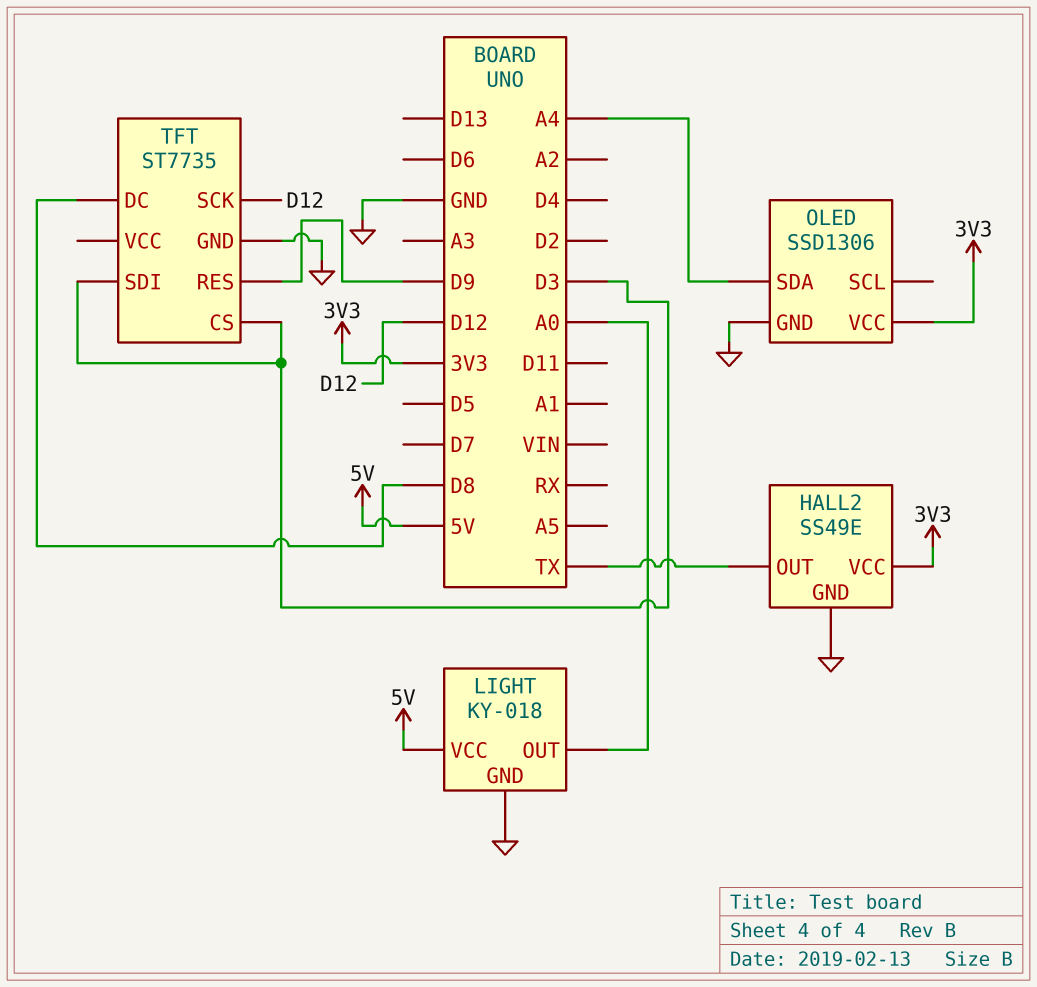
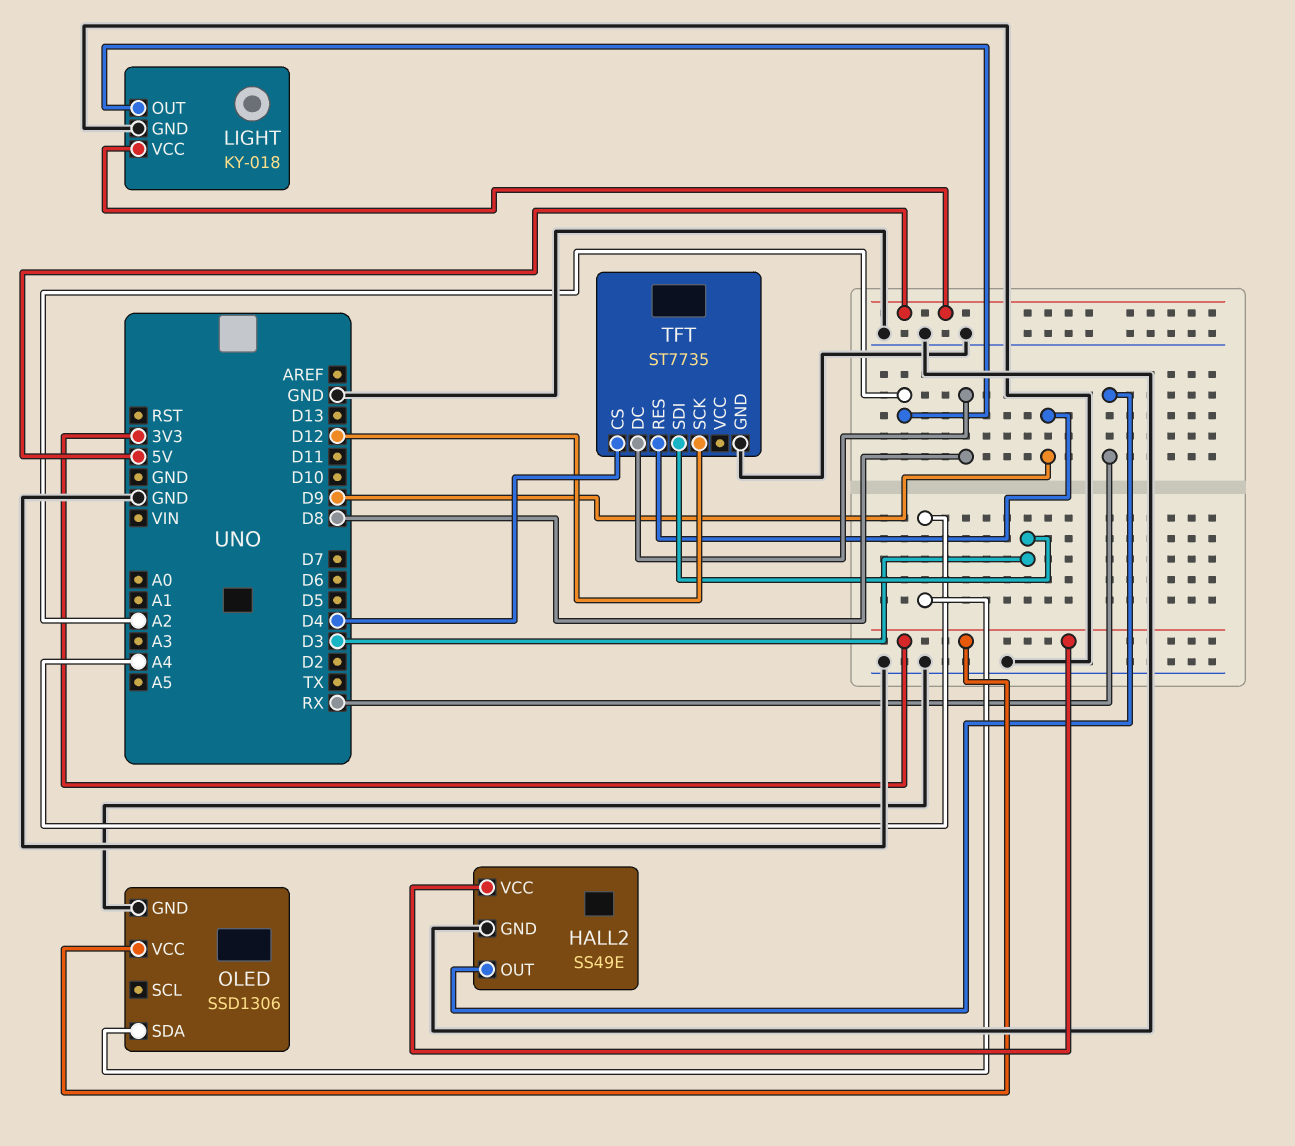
HALL2 pin OUT: TX -> RX
LIGHT pin OUT: A0 -> A2
TFT pin CS: D3 -> D4

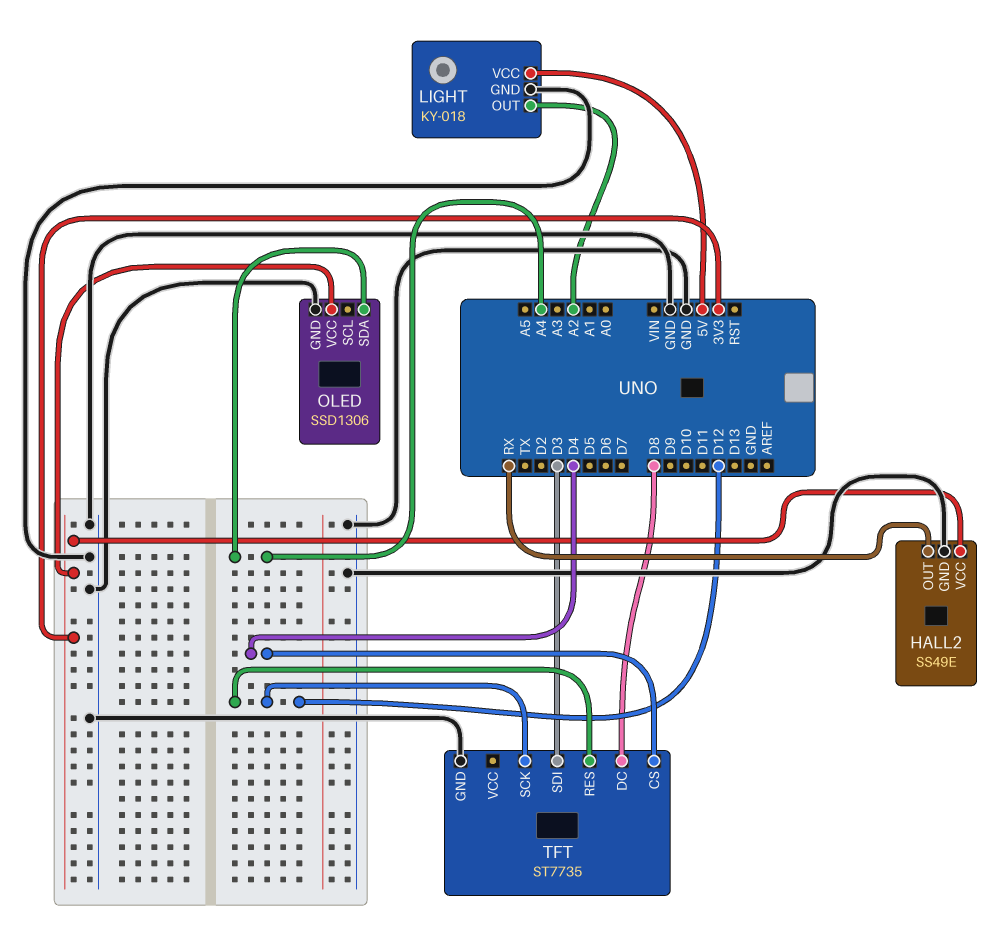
TFT pin RES: D9 -> D12

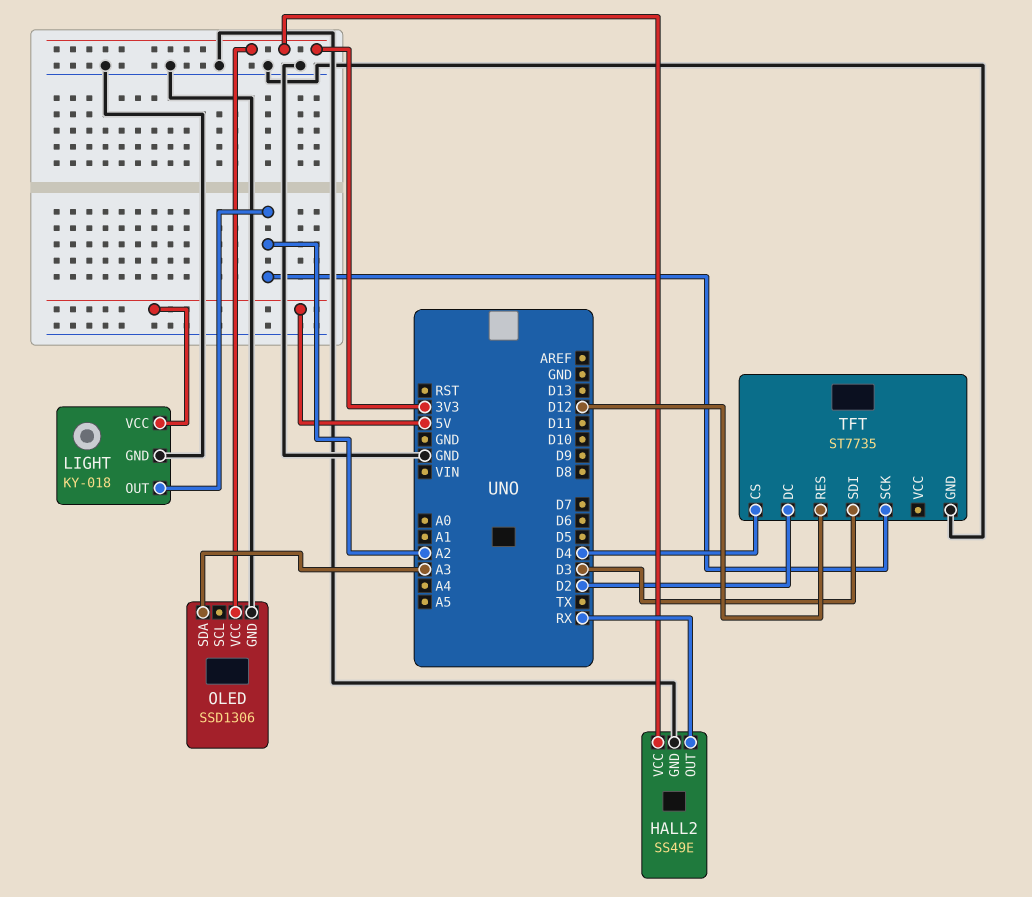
OLED pin SDA: A4 -> A3
TFT pin DC: D8 -> D2
TFT pin SCK: D12 -> A2

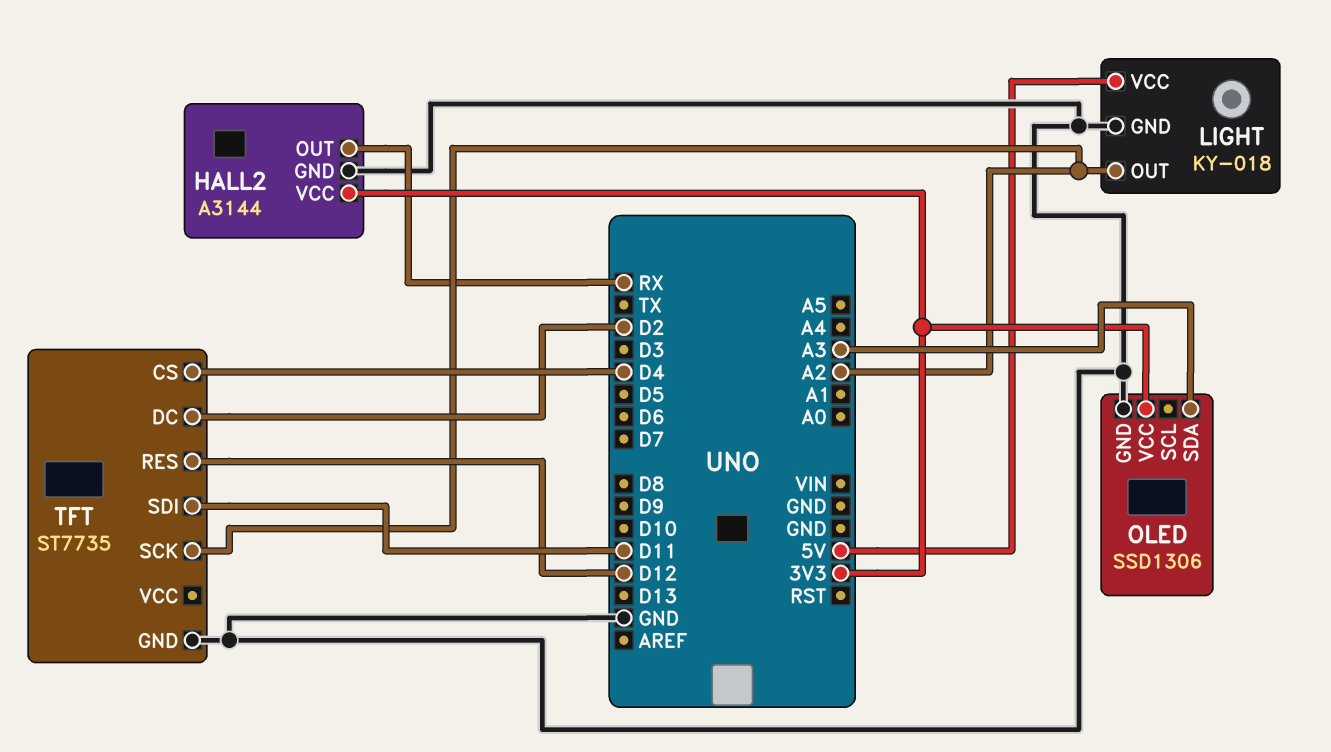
HALL2: SS49E -> A3144
TFT pin SDI: D3 -> D11

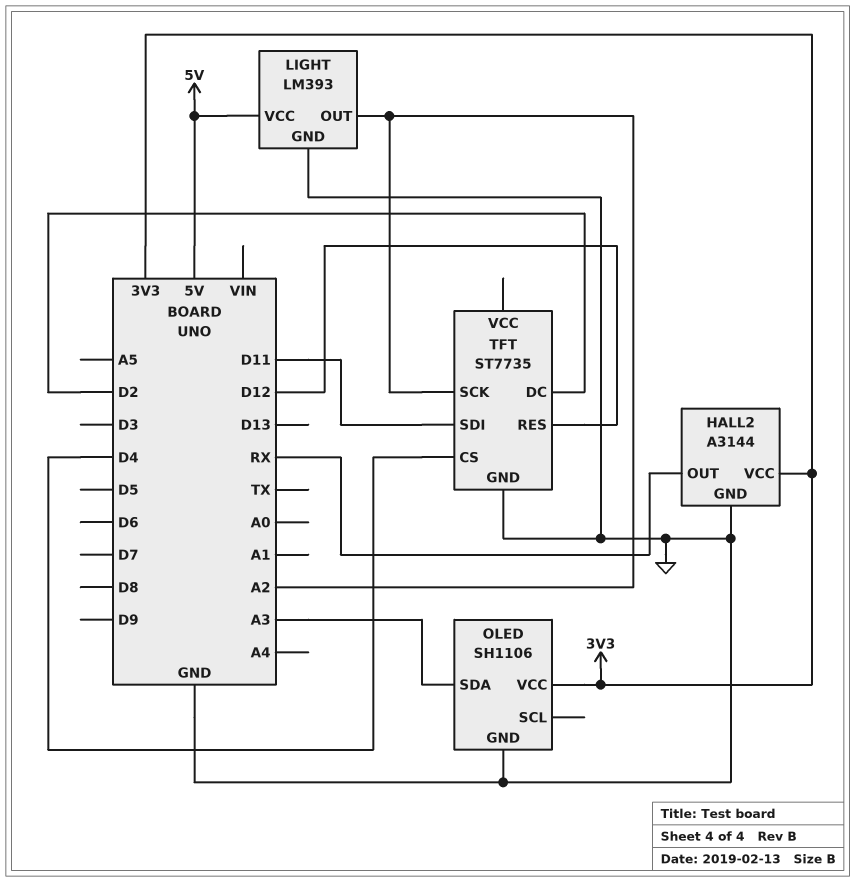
LIGHT: KY-018 -> LM393
OLED: SSD1306 -> SH1106

